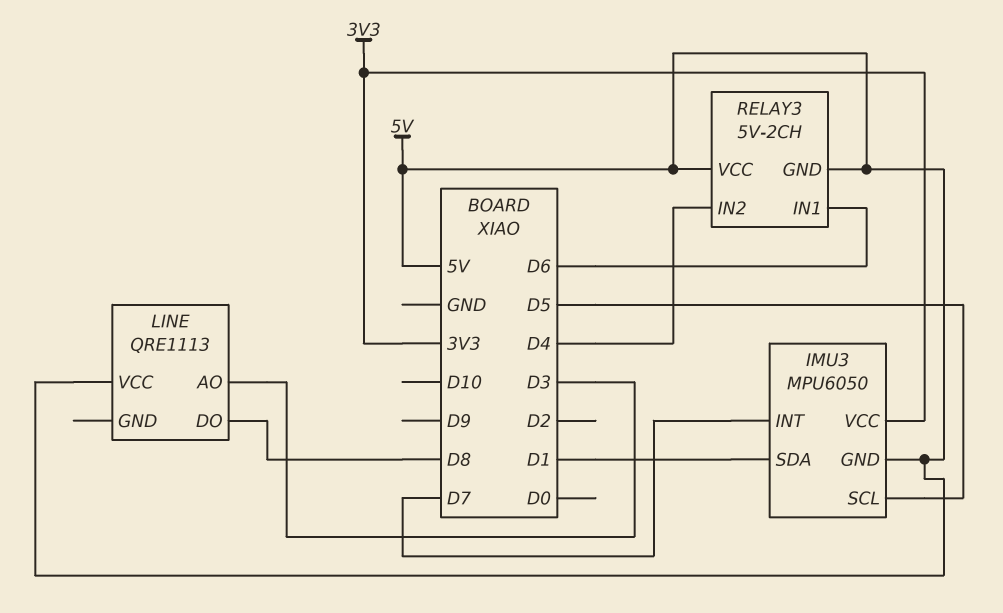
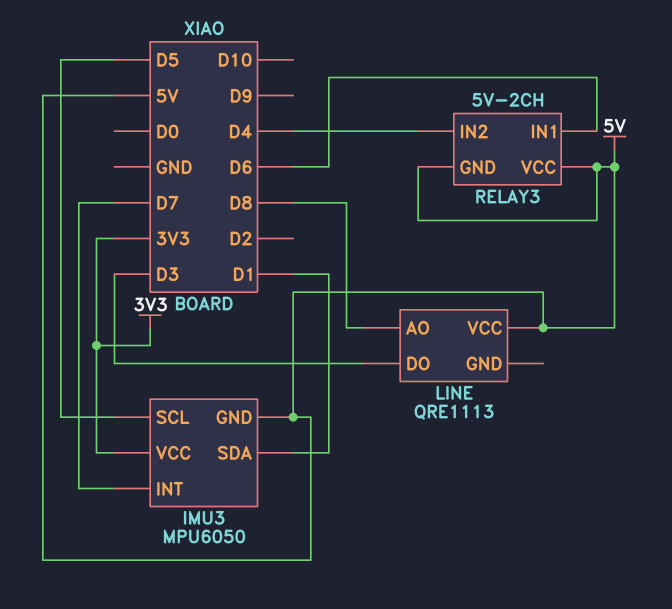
LINE pin AO: D3 -> D8
LINE pin DO: D8 -> D3

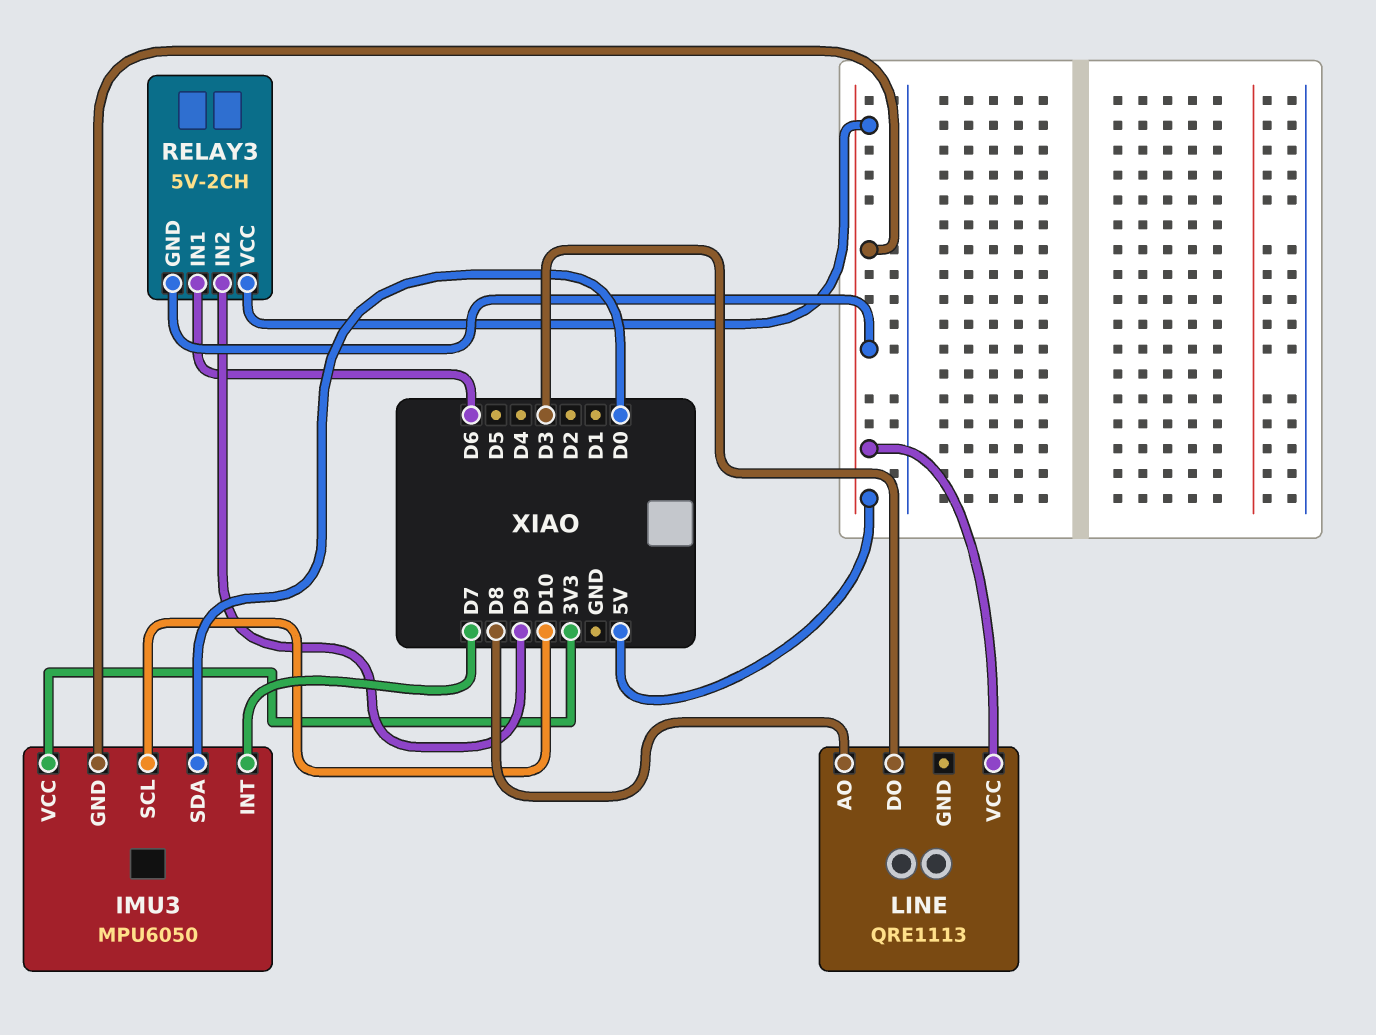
IMU3 pin SCL: D5 -> D10
IMU3 pin SDA: D1 -> D0
RELAY3 pin IN2: D4 -> D9

